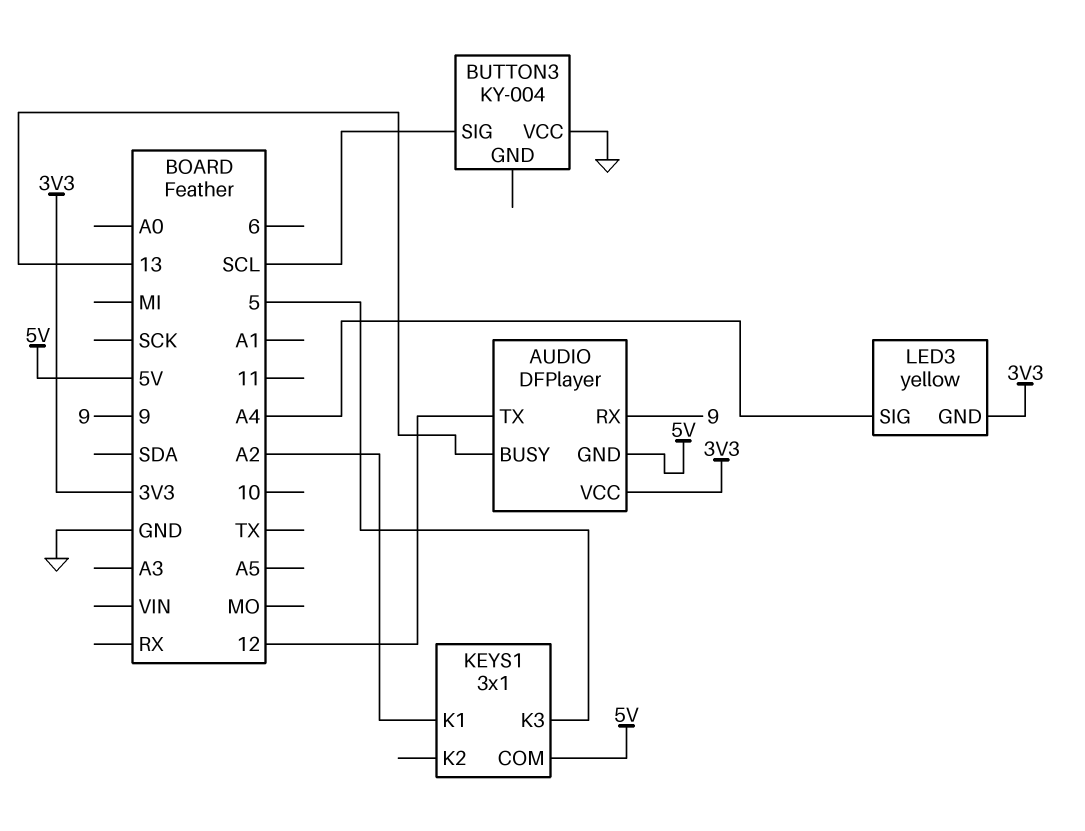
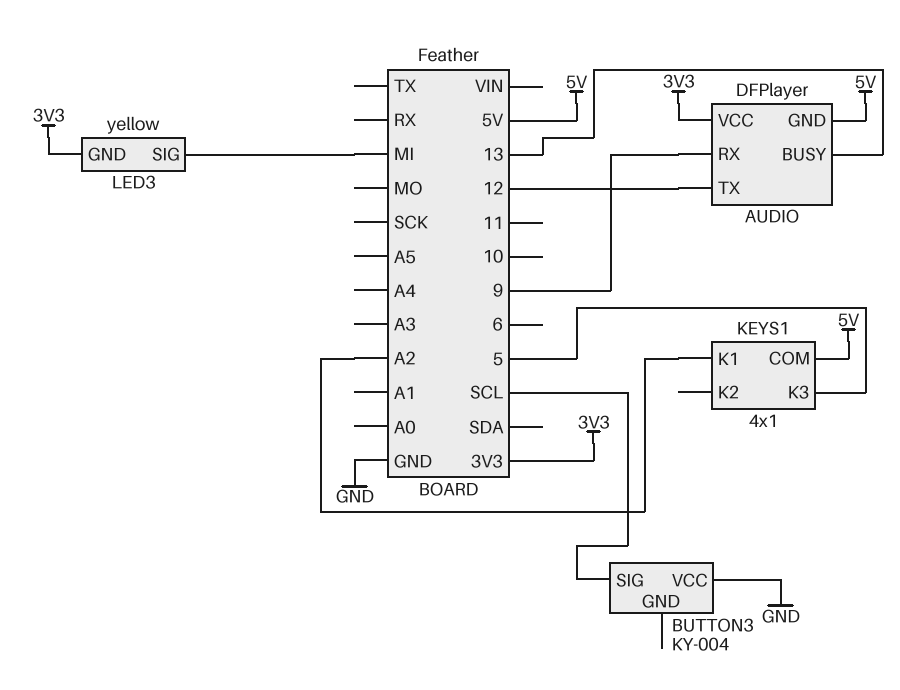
KEYS1: 3x1 -> 4x1
LED3 pin SIG: A4 -> MI

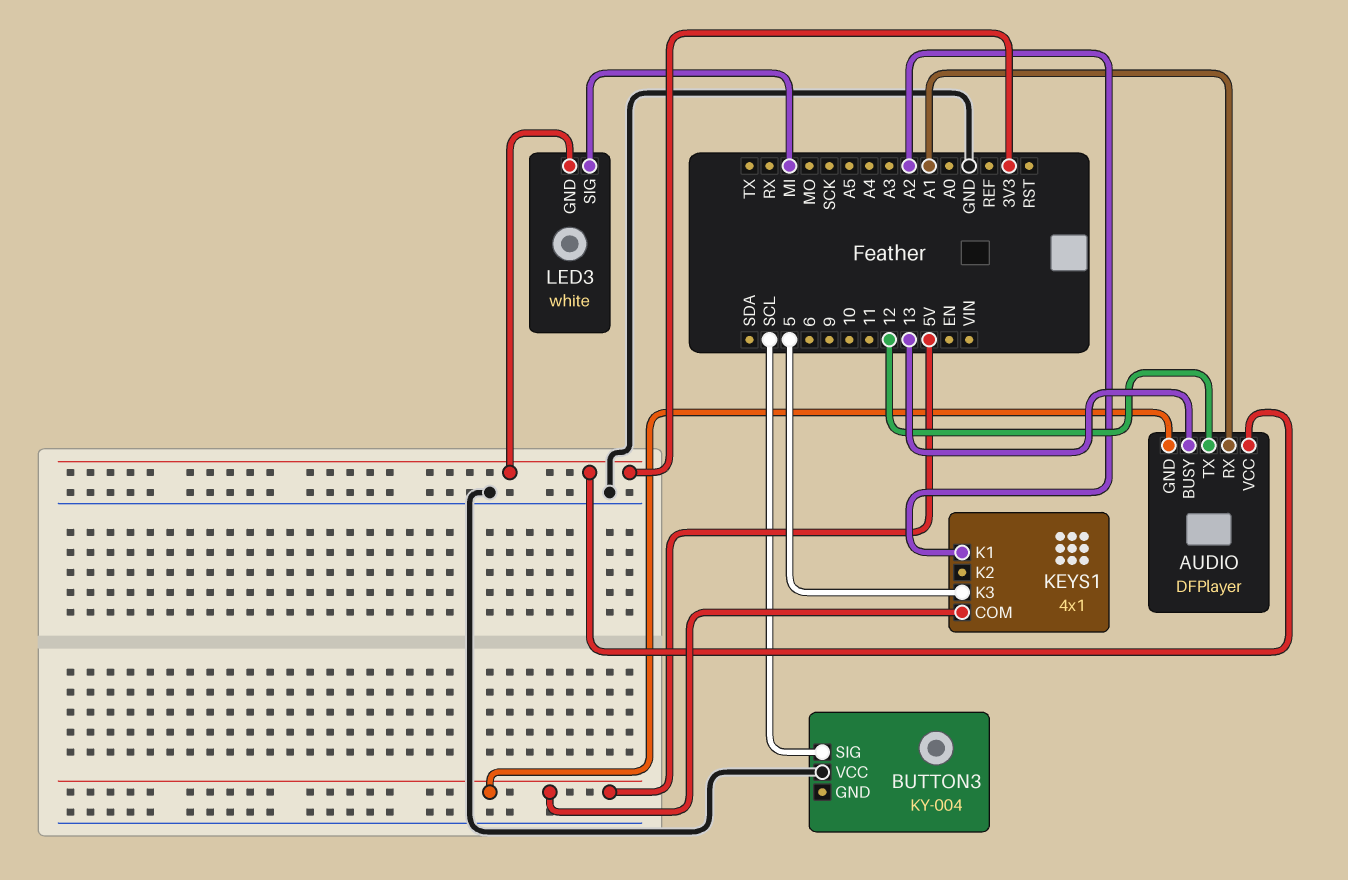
AUDIO pin RX: 9 -> A1
LED3: yellow -> white

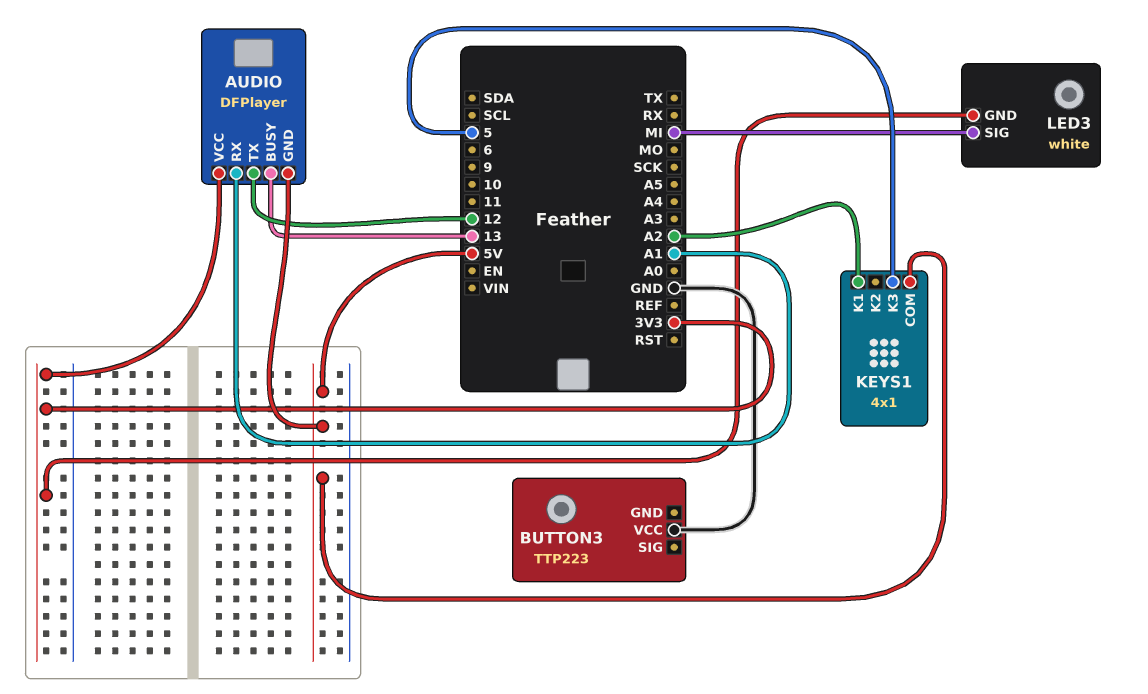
BUTTON3: KY-004 -> TTP223
BUTTON3 pin SIG: SCL -> none

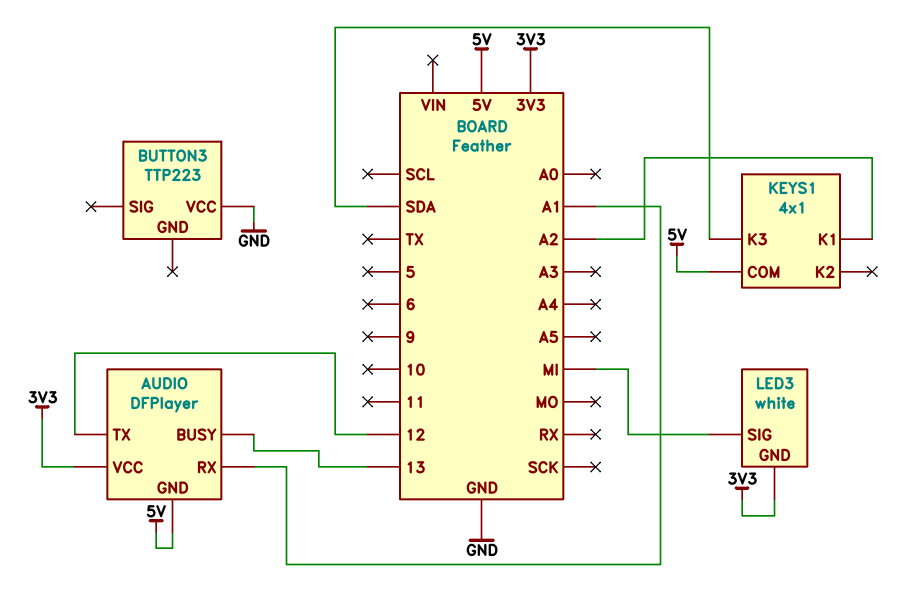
KEYS1 pin K3: 5 -> SDA

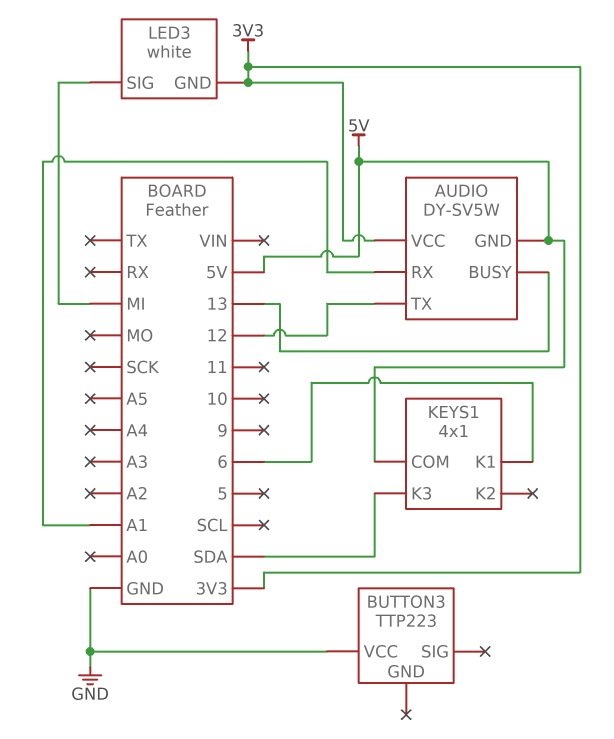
AUDIO: DFPlayer -> DY-SV5W
KEYS1 pin K1: A2 -> 6

